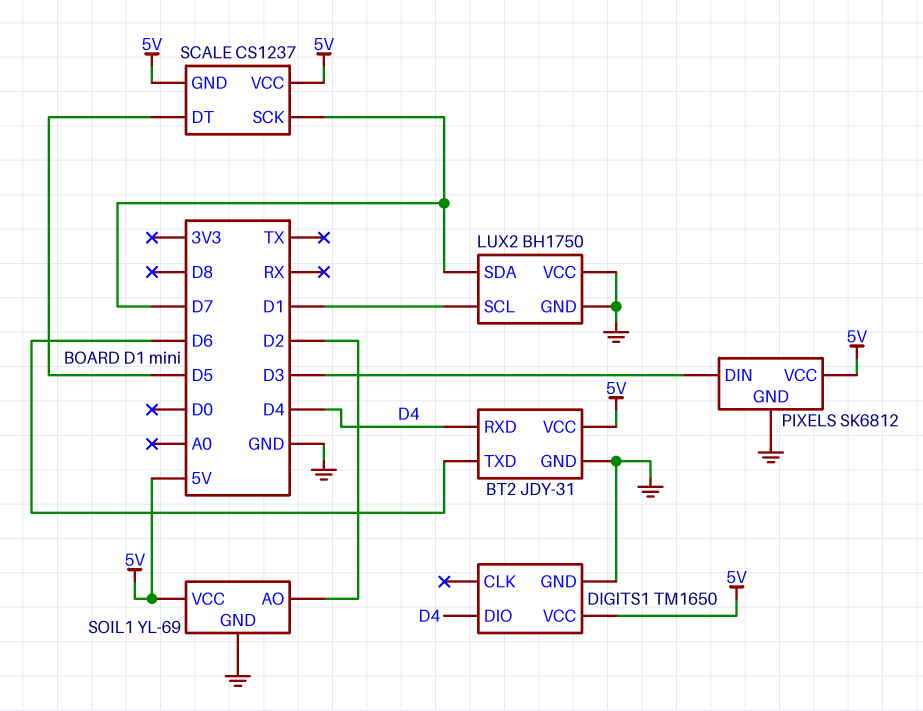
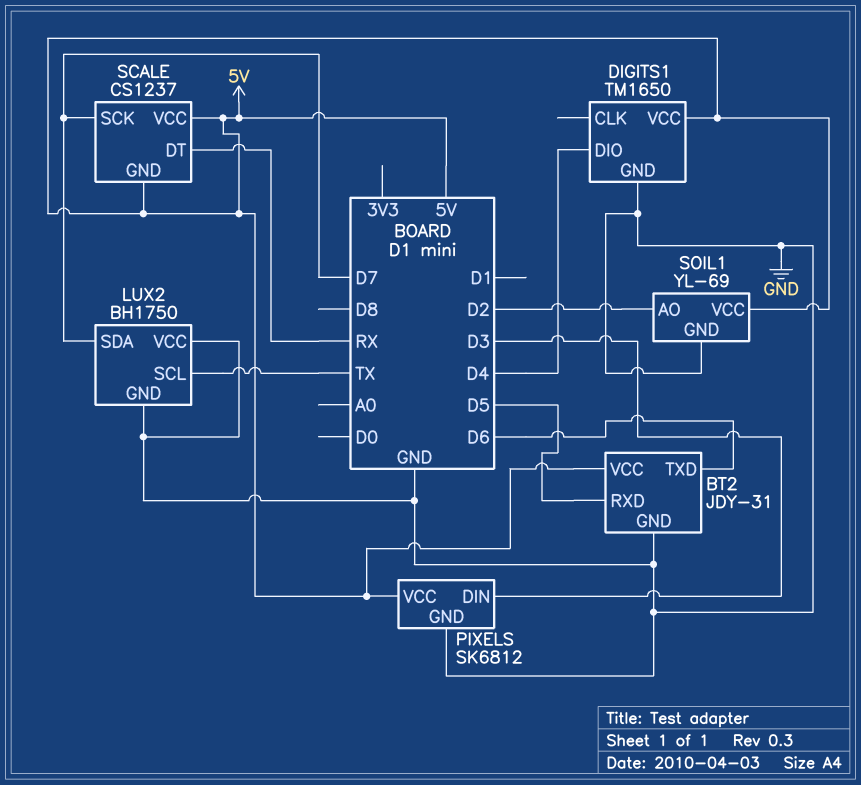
BT2 pin RXD: D4 -> D5
LUX2 pin SCL: D1 -> TX
SCALE pin DT: D5 -> RX

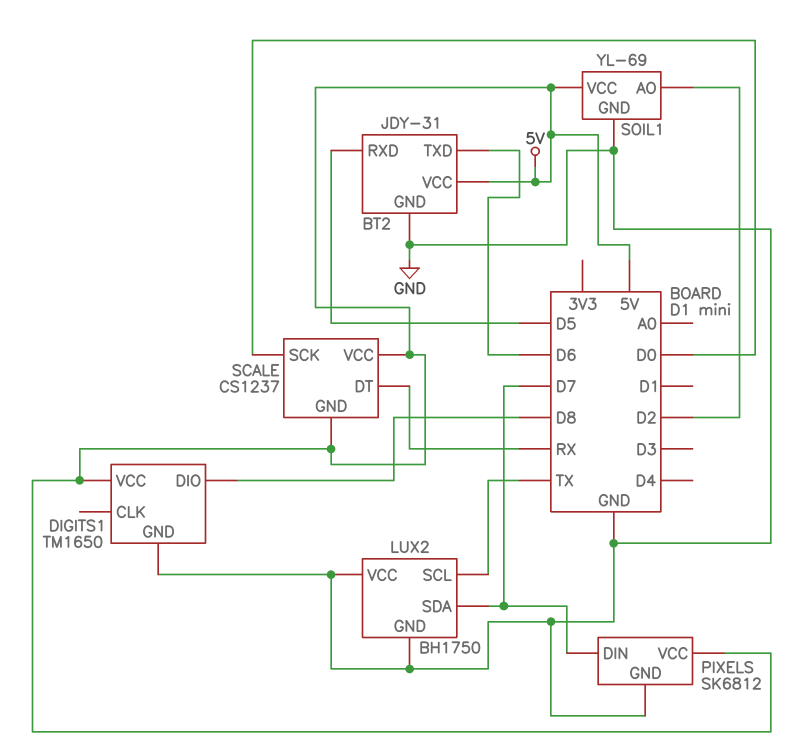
DIGITS1 pin DIO: D4 -> D8
PIXELS pin DIN: D3 -> D7
SCALE pin SCK: D7 -> D0

